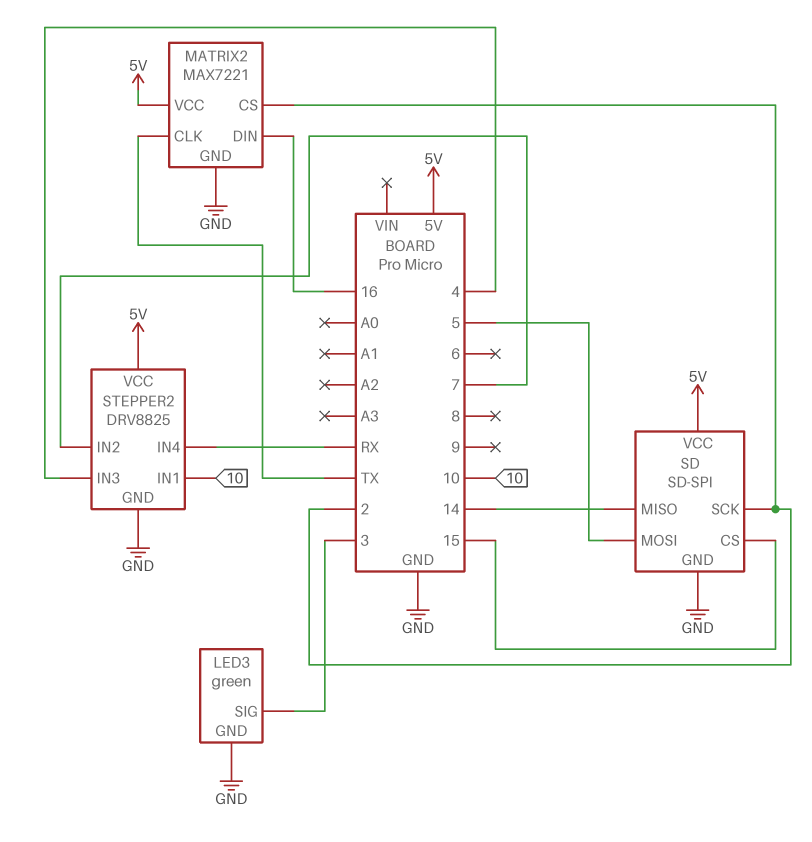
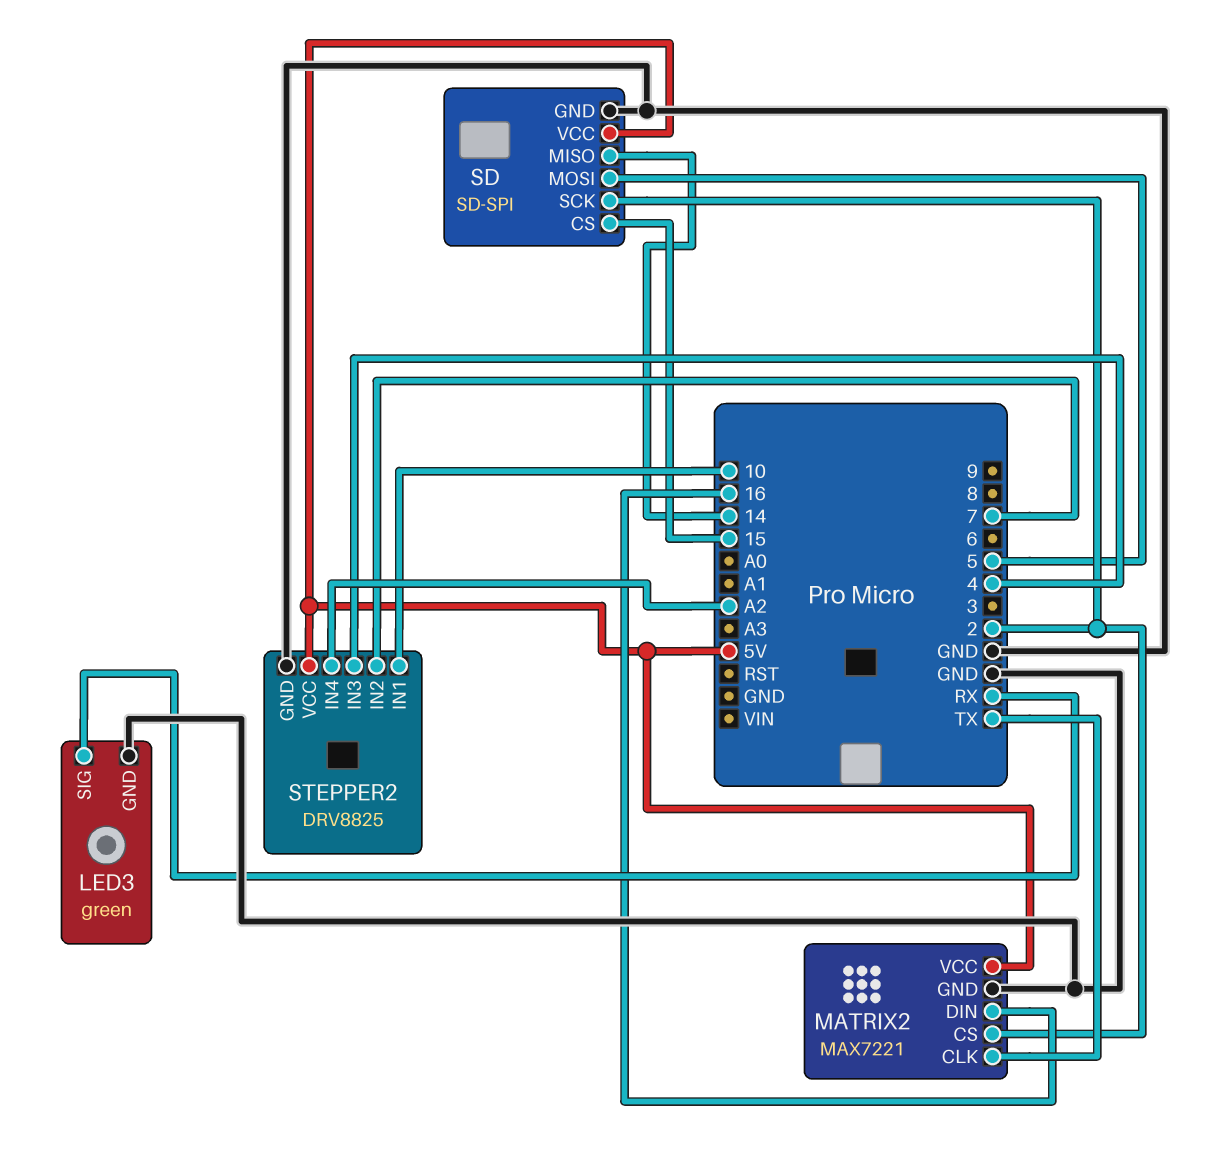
LED3 pin SIG: 3 -> RX
STEPPER2 pin IN4: RX -> A2

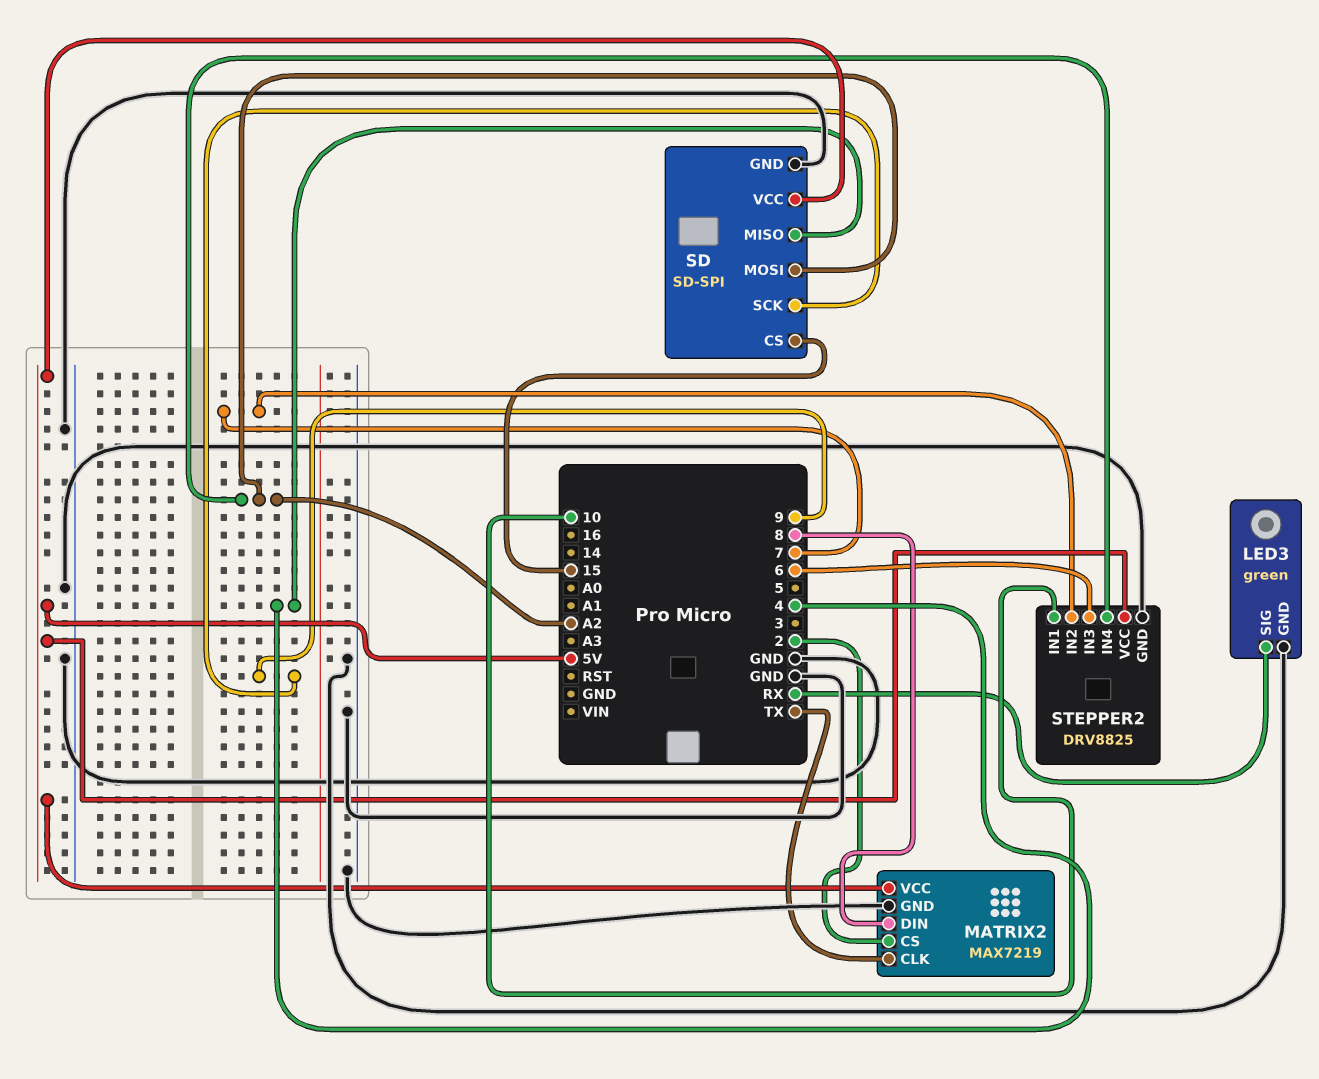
MATRIX2: MAX7221 -> MAX7219
MATRIX2 pin DIN: 16 -> 8
SD pin MISO: 14 -> 4
SD pin MOSI: 5 -> A2
SD pin SCK: 2 -> 9
STEPPER2 pin IN3: 4 -> 6

